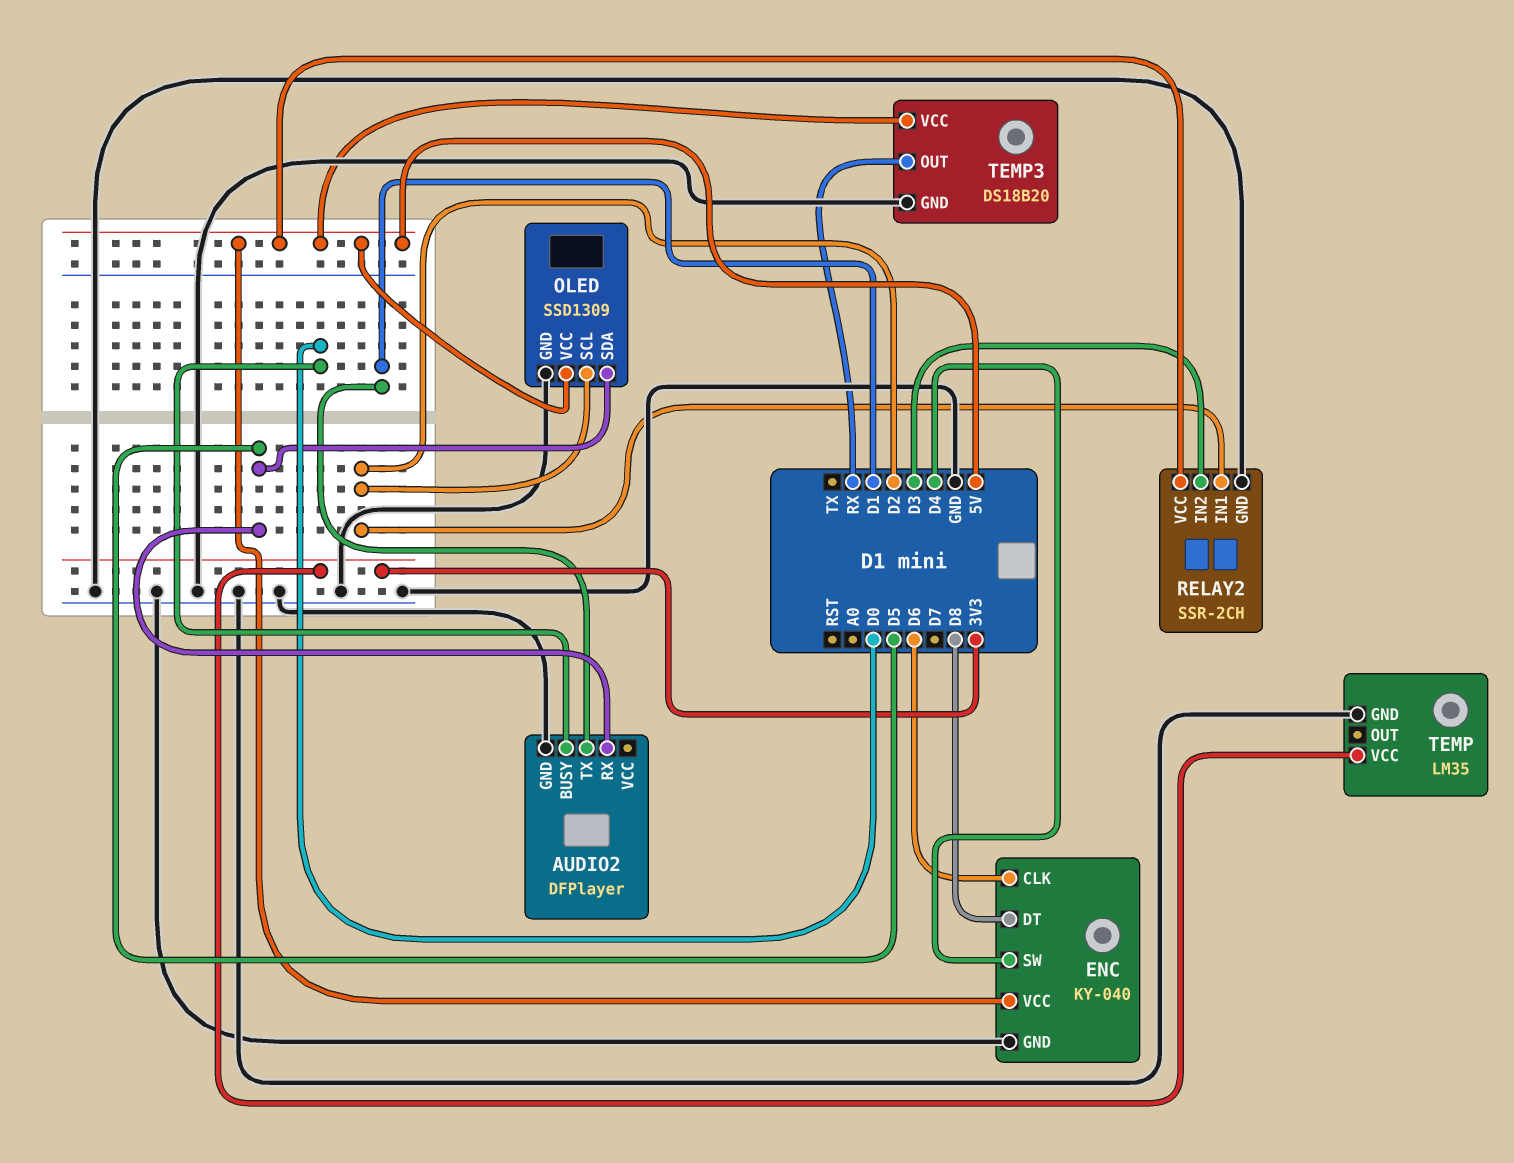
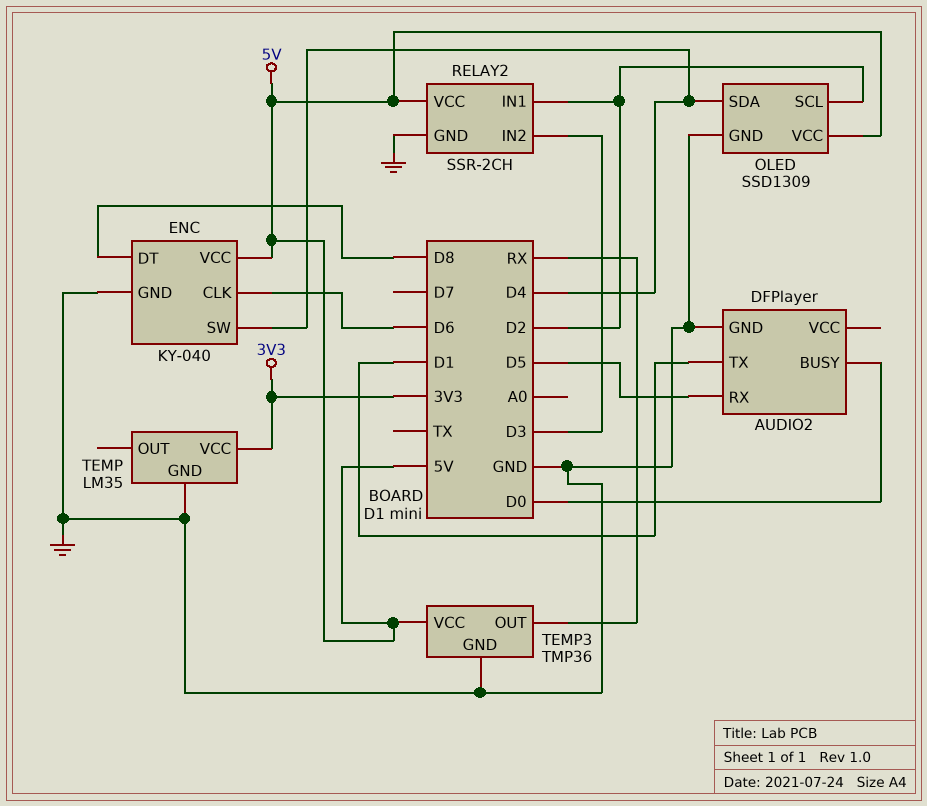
OLED pin SDA: D5 -> D4
TEMP3: DS18B20 -> TMP36

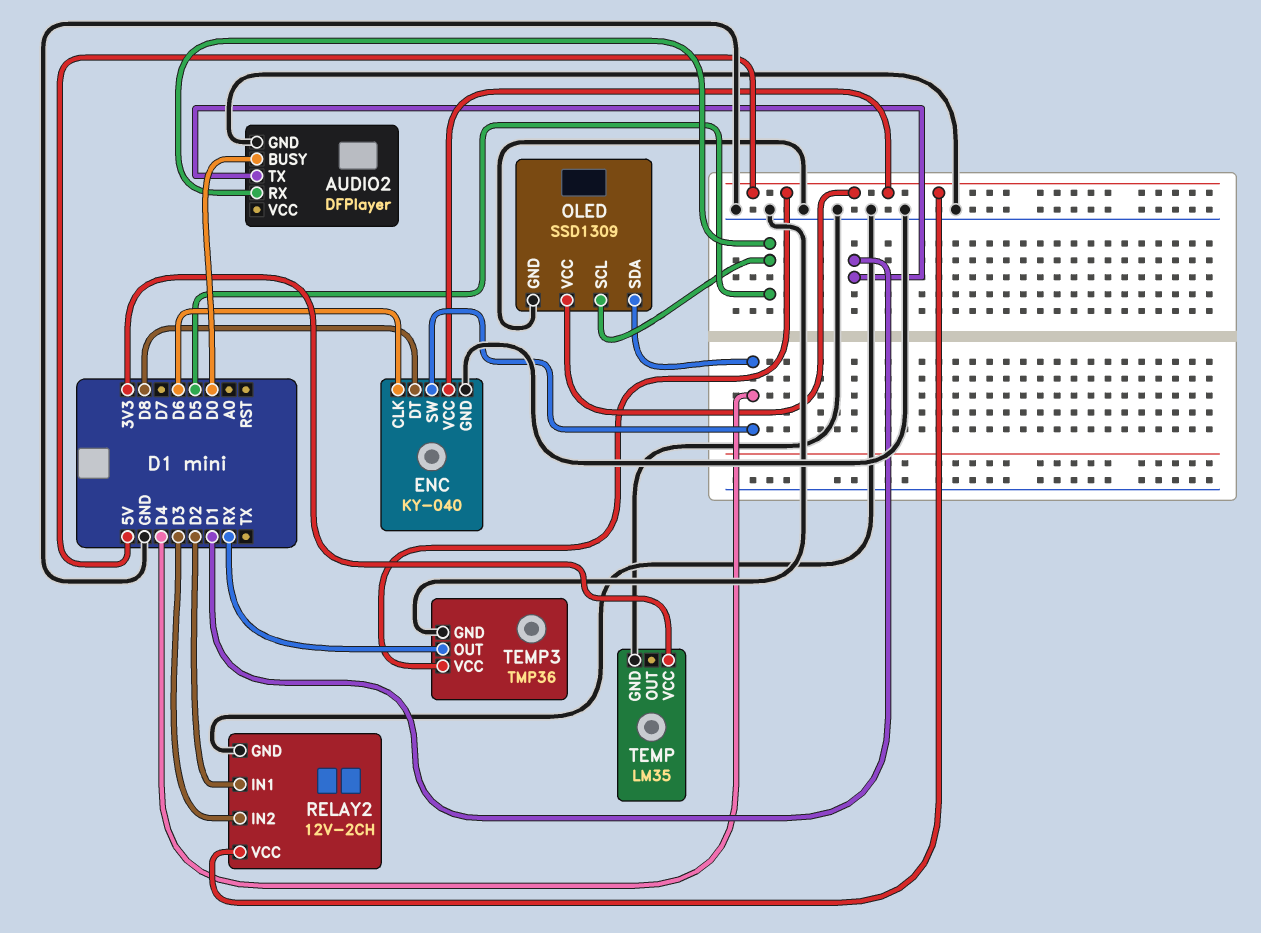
OLED pin SCL: D2 -> D5
RELAY2: SSR-2CH -> 12V-2CH

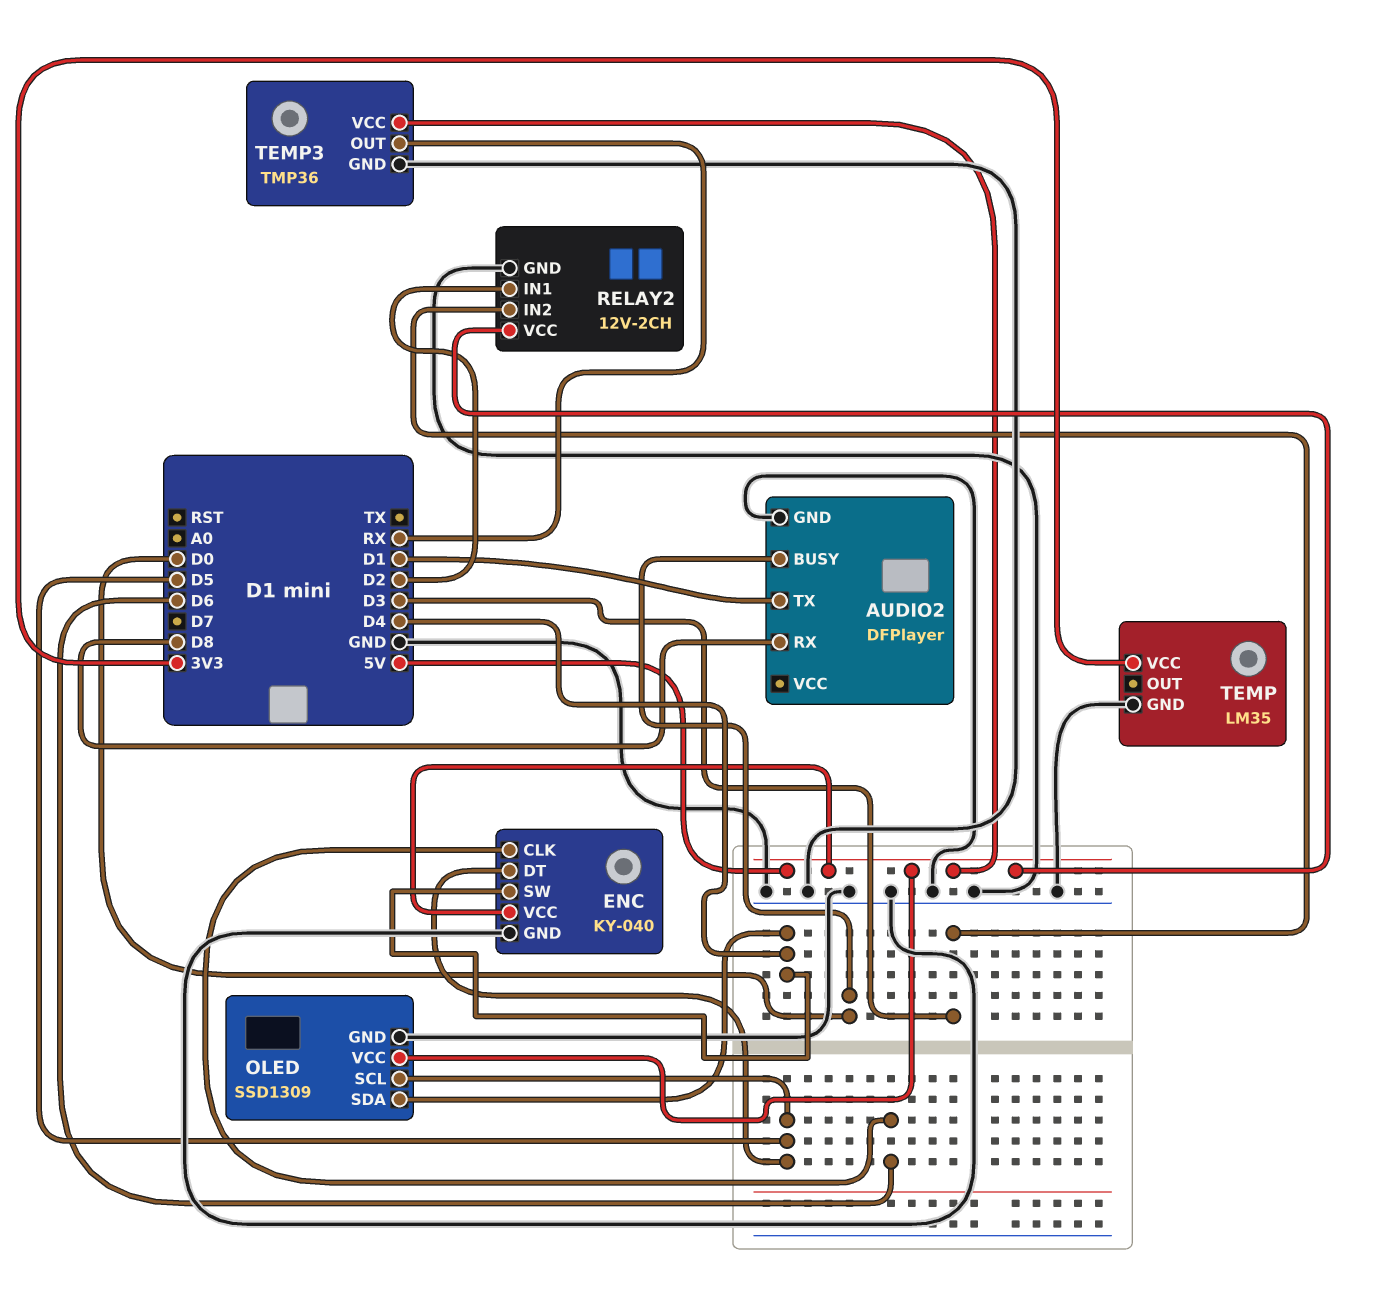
AUDIO2 pin RX: D5 -> D8
ENC pin DT: D8 -> D5

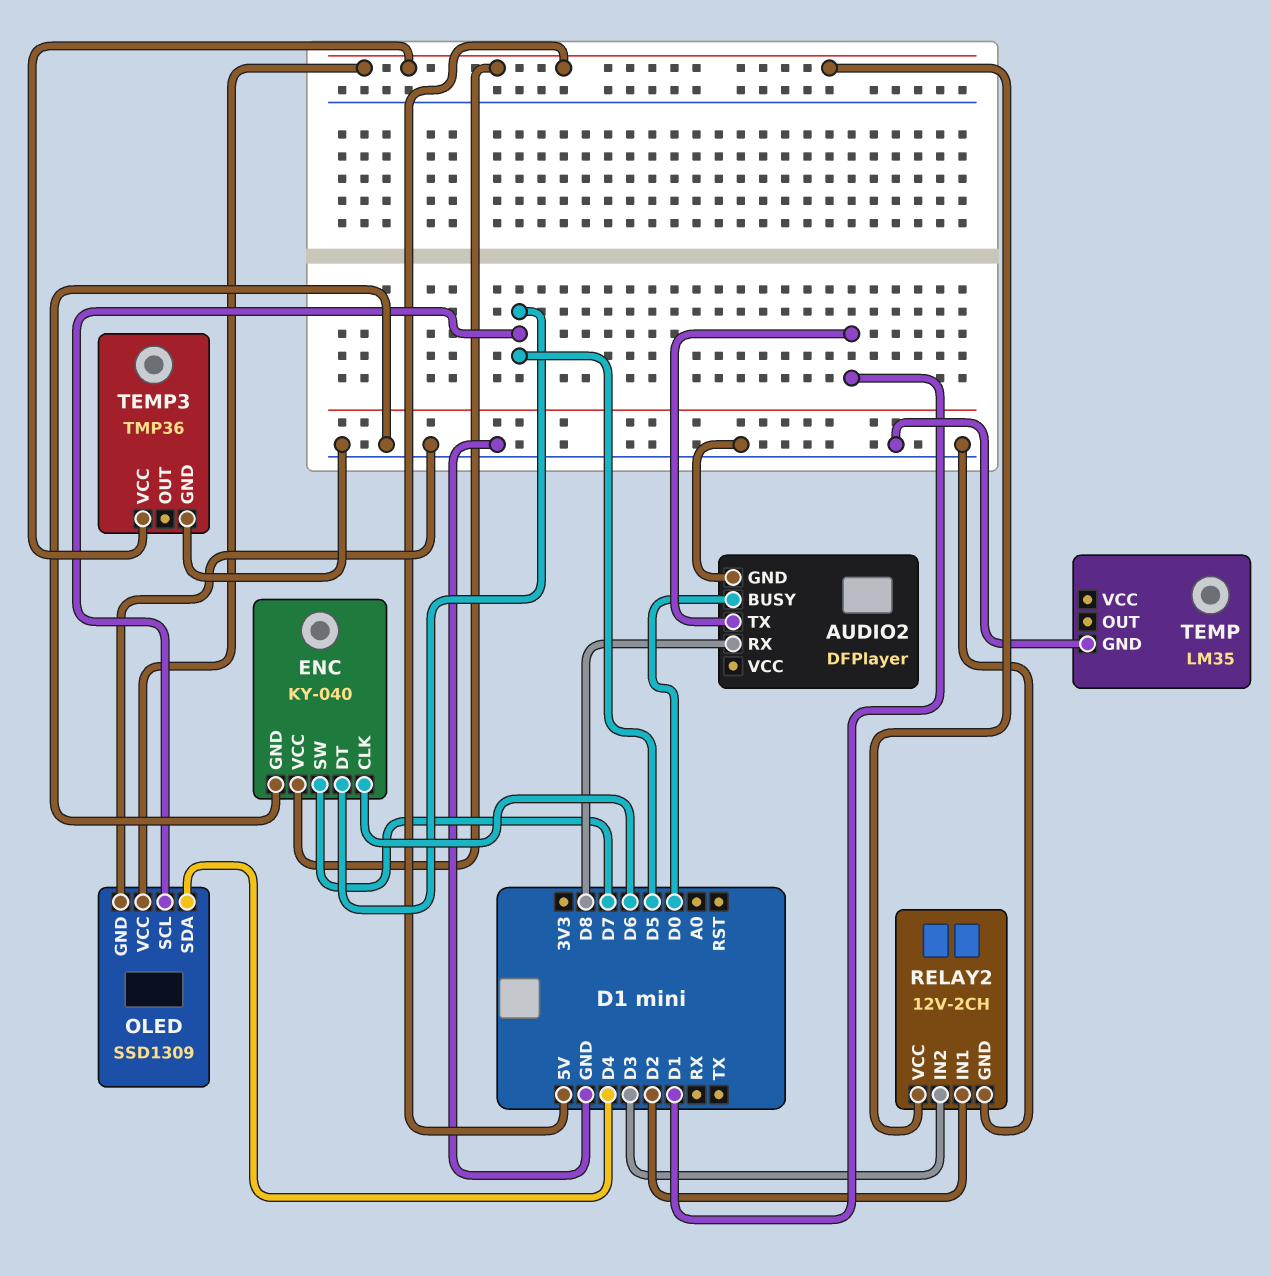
ENC pin SW: D4 -> D7
TEMP pin VCC: 3V3 -> none
TEMP3 pin OUT: RX -> none

